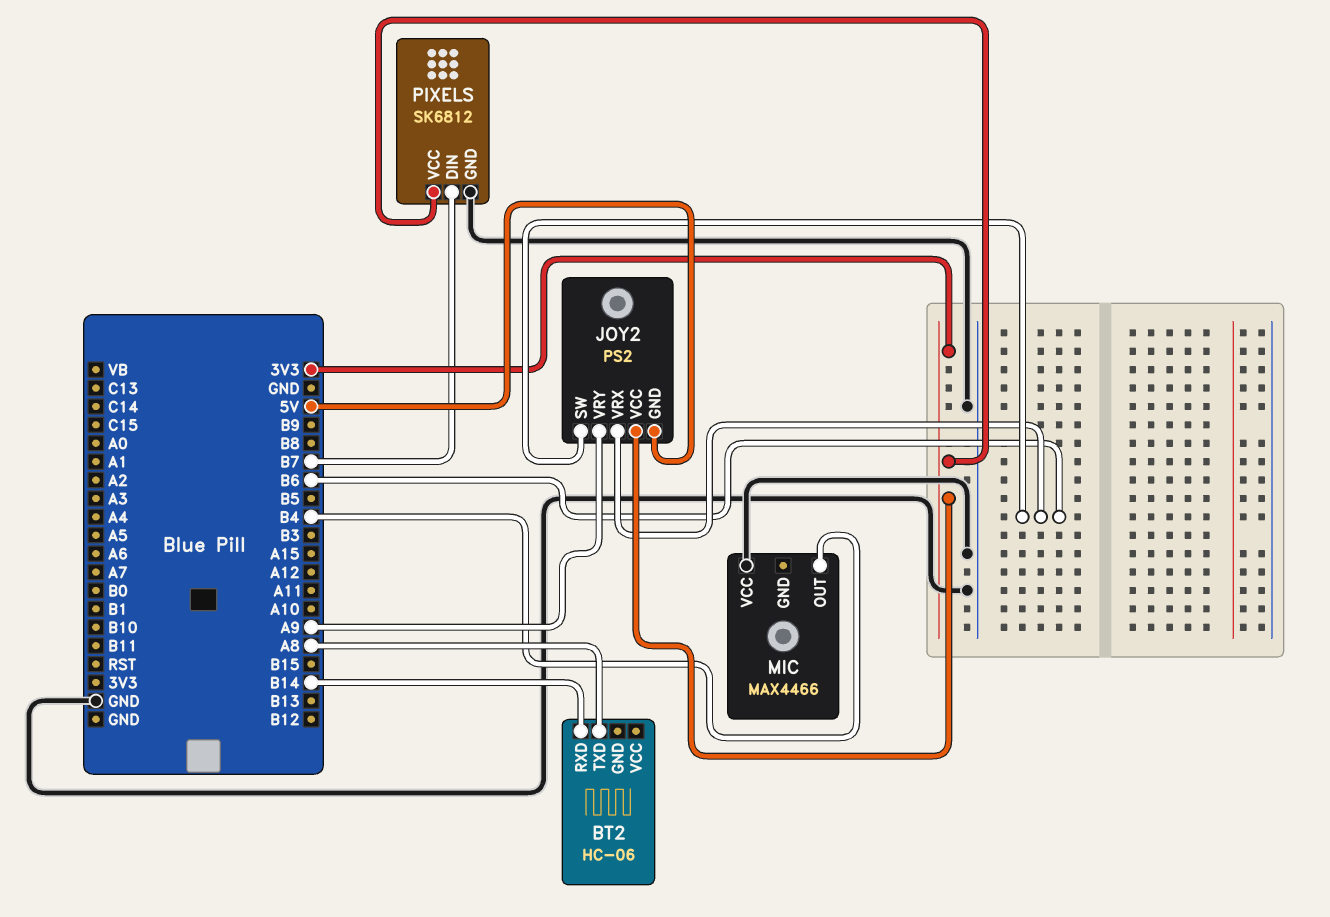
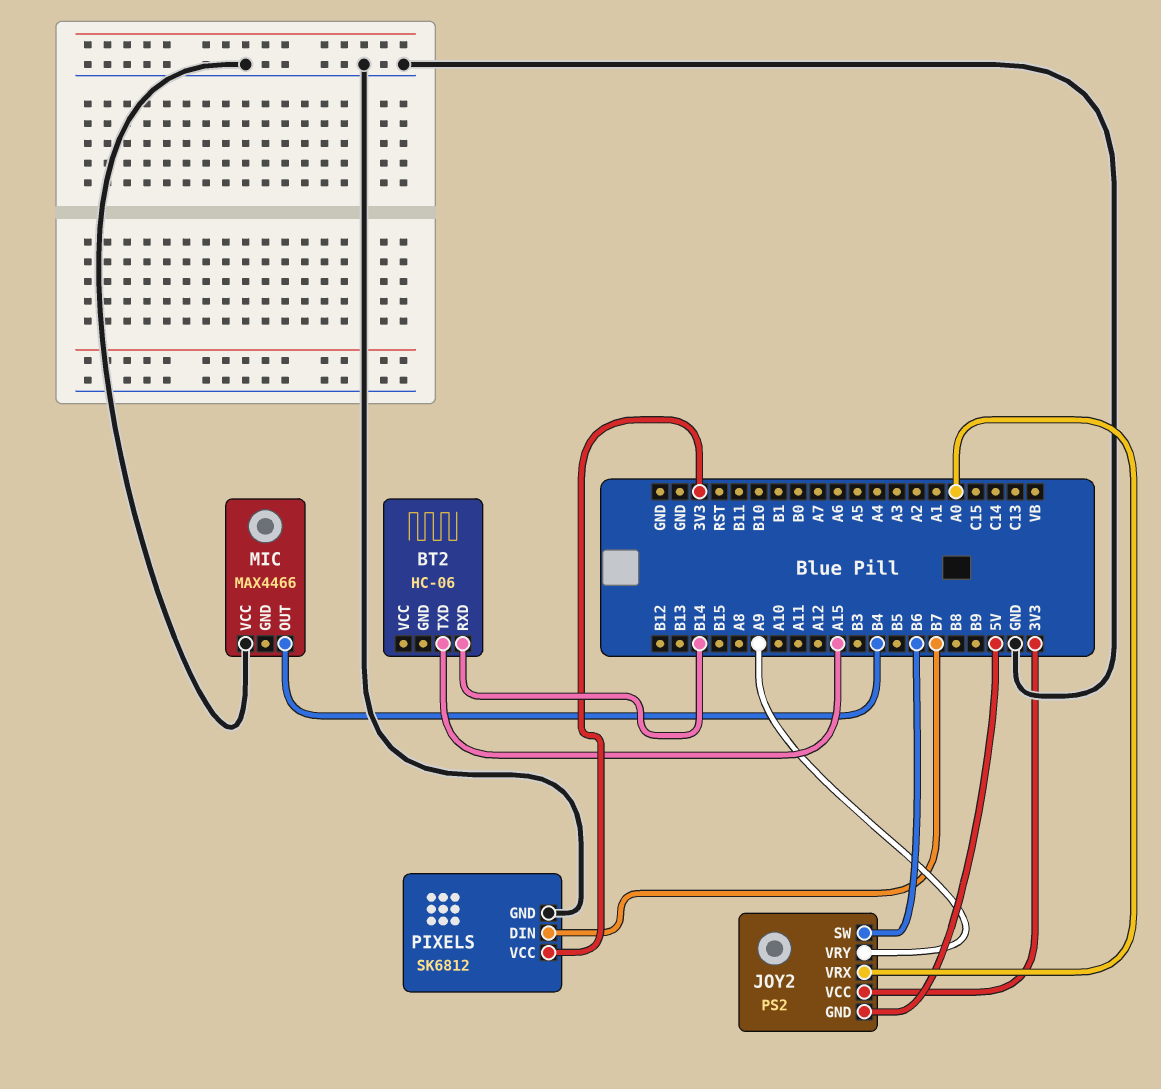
BT2 pin TXD: A8 -> A15
JOY2 pin VRX: B6 -> A0

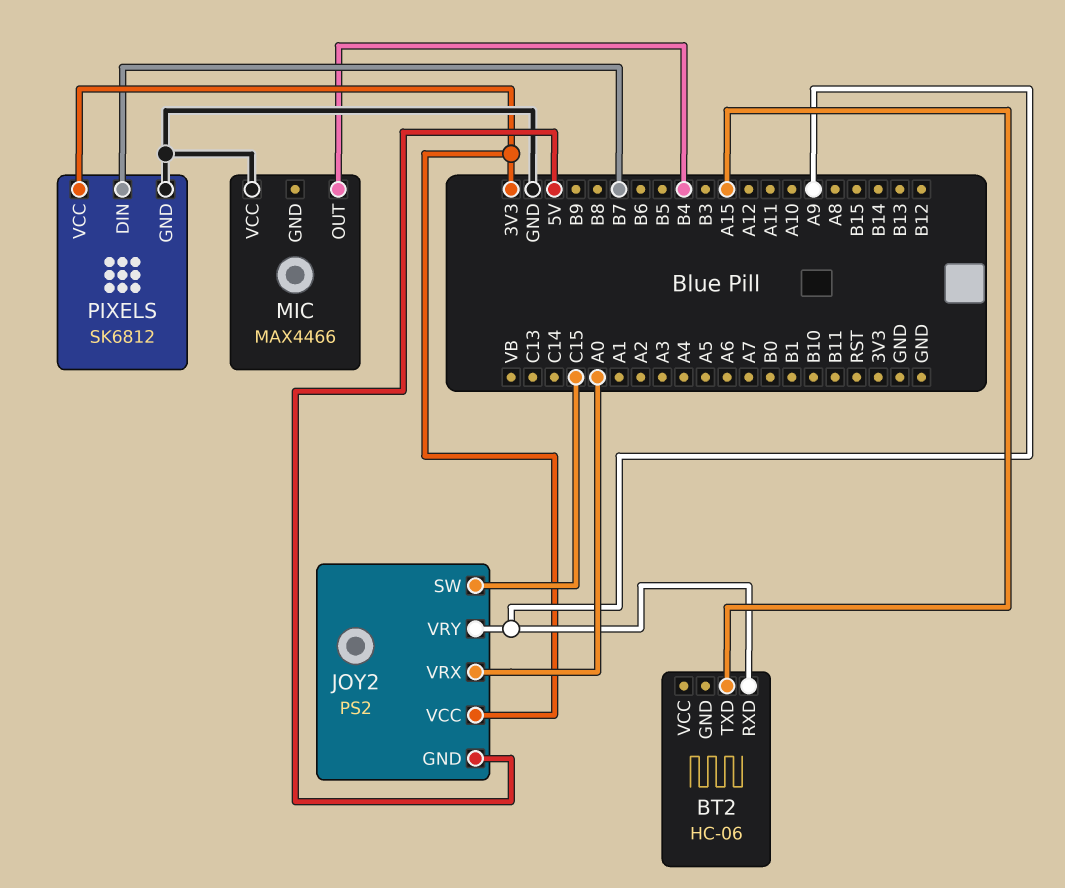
BT2 pin RXD: B14 -> A9
JOY2 pin SW: B6 -> C15

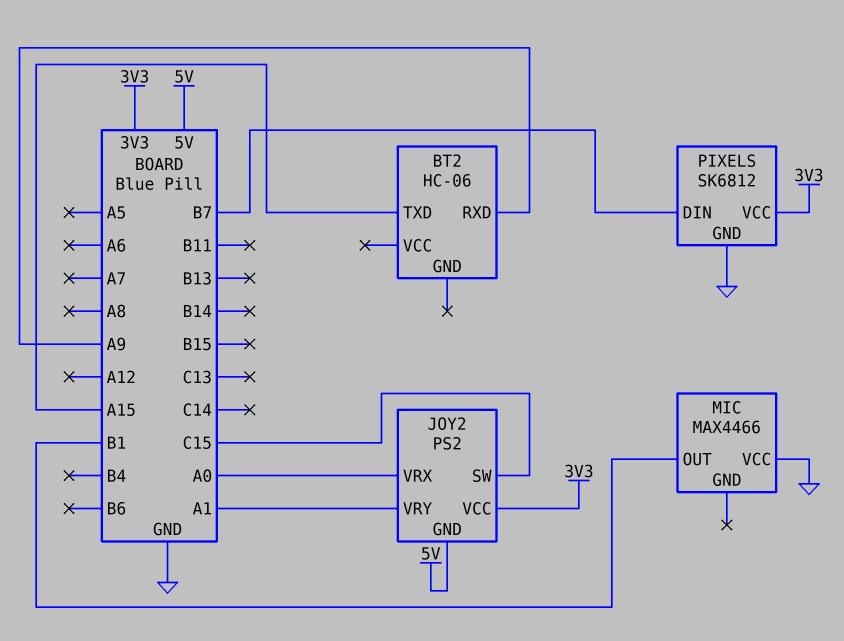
JOY2 pin VRY: A9 -> A1
MIC pin OUT: B4 -> B1

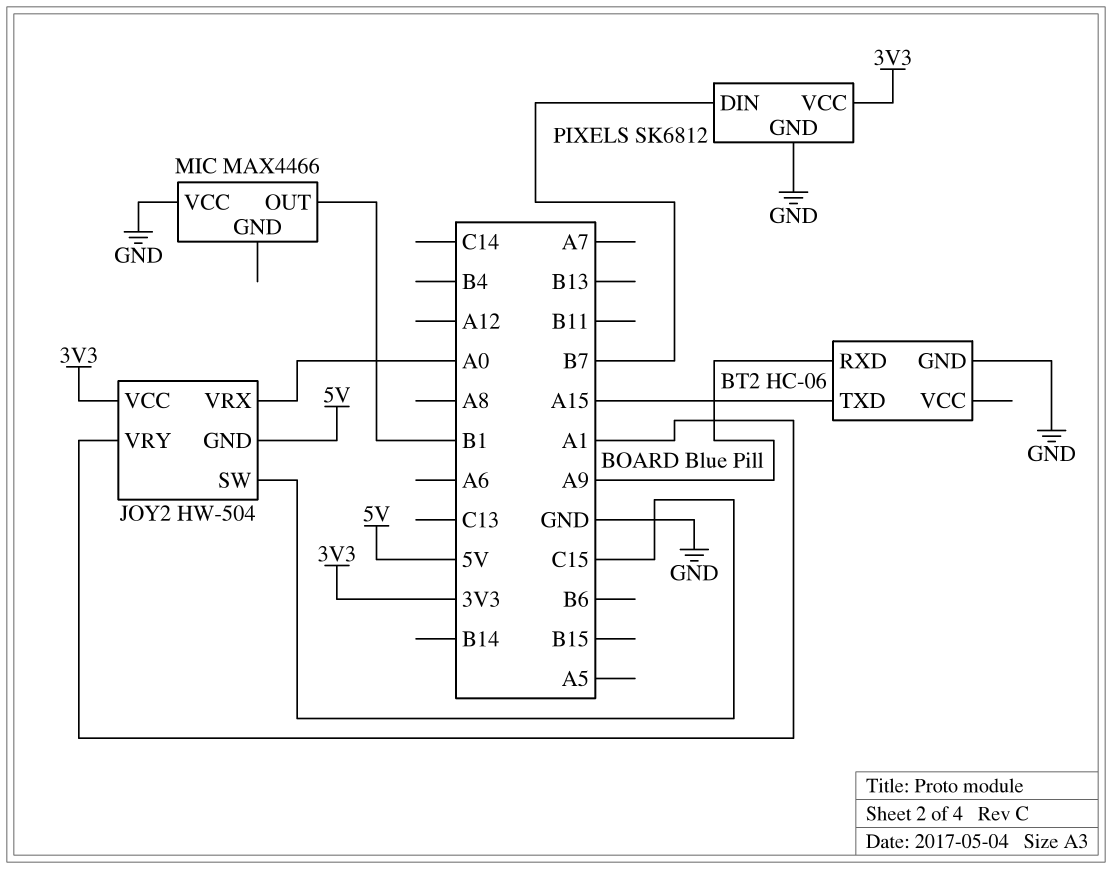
BT2 pin GND: none -> GND
JOY2: PS2 -> HW-504

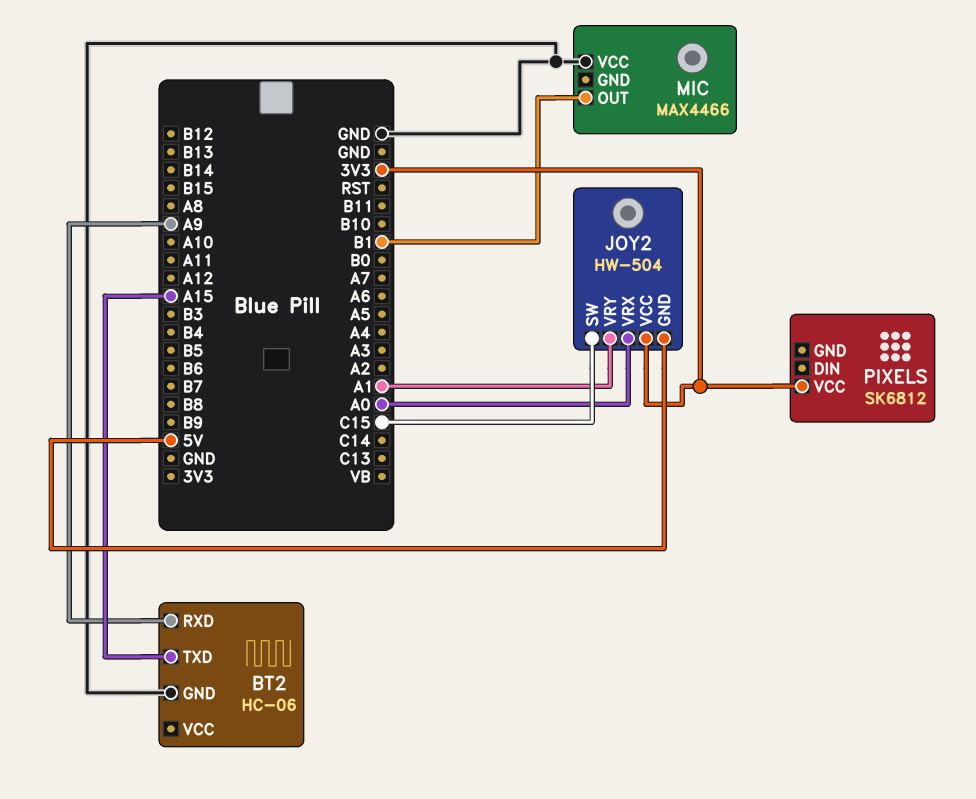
PIXELS pin DIN: B7 -> none
PIXELS pin GND: GND -> none

